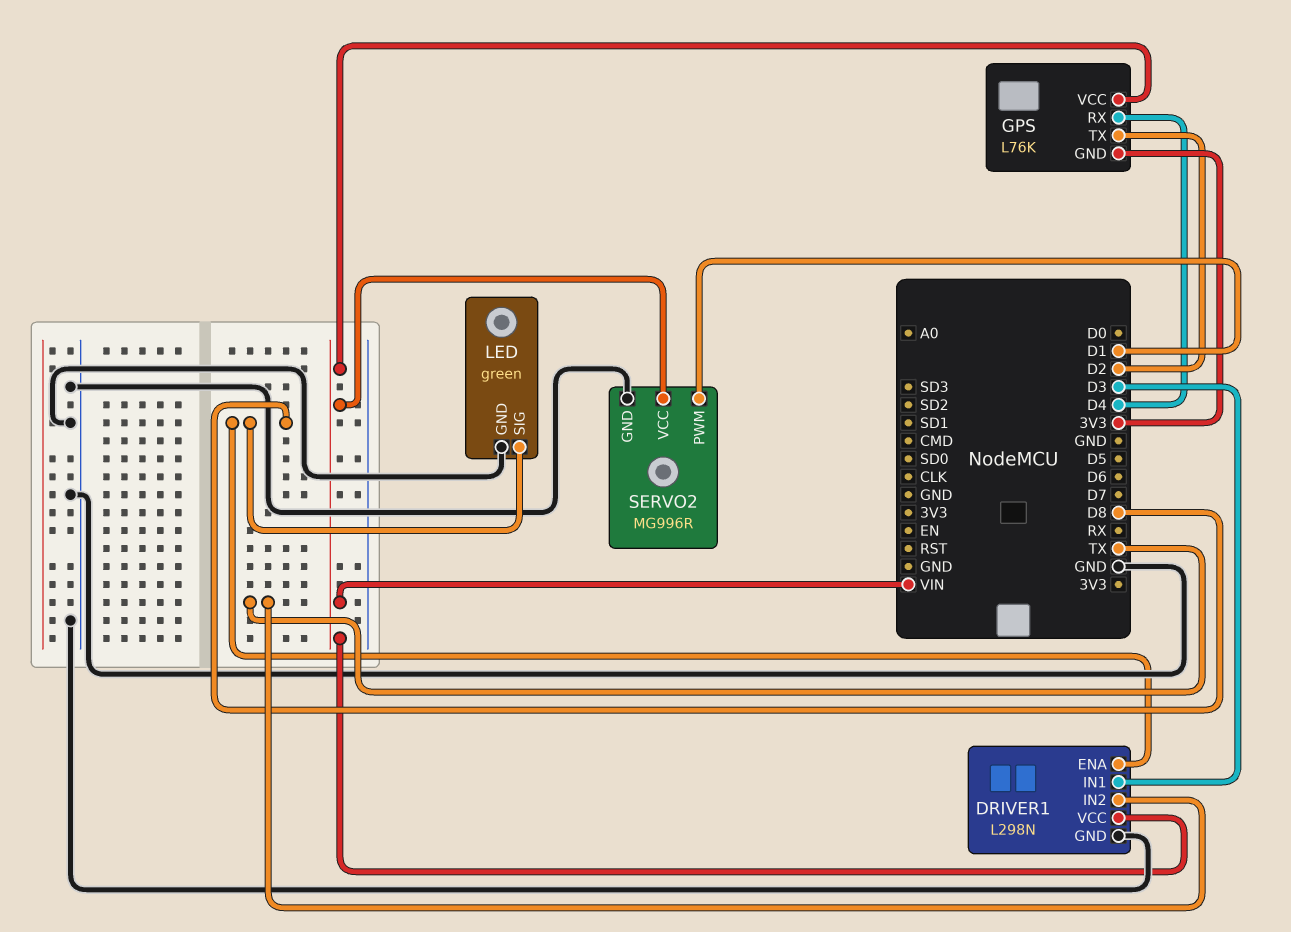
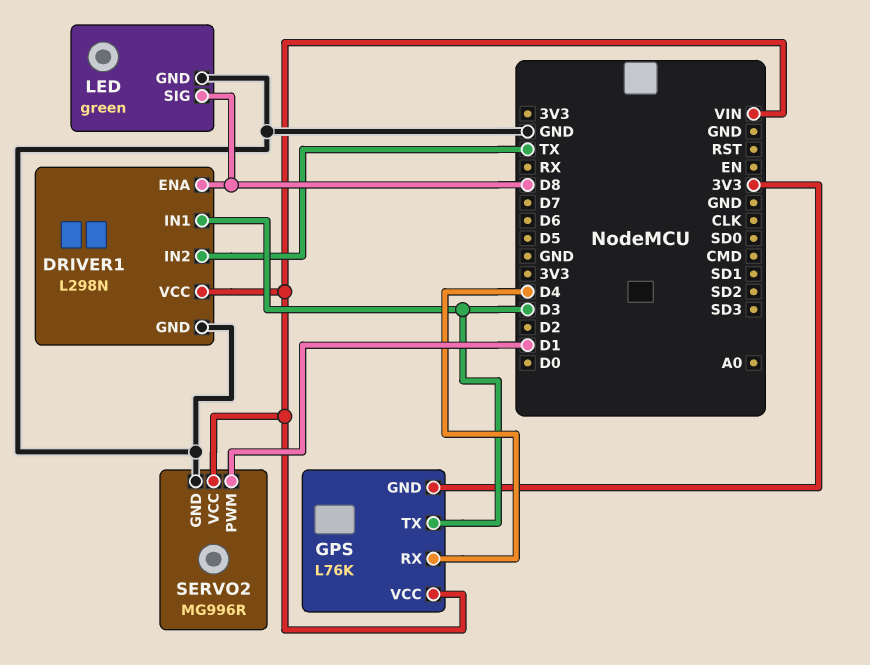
GPS pin TX: D2 -> D3

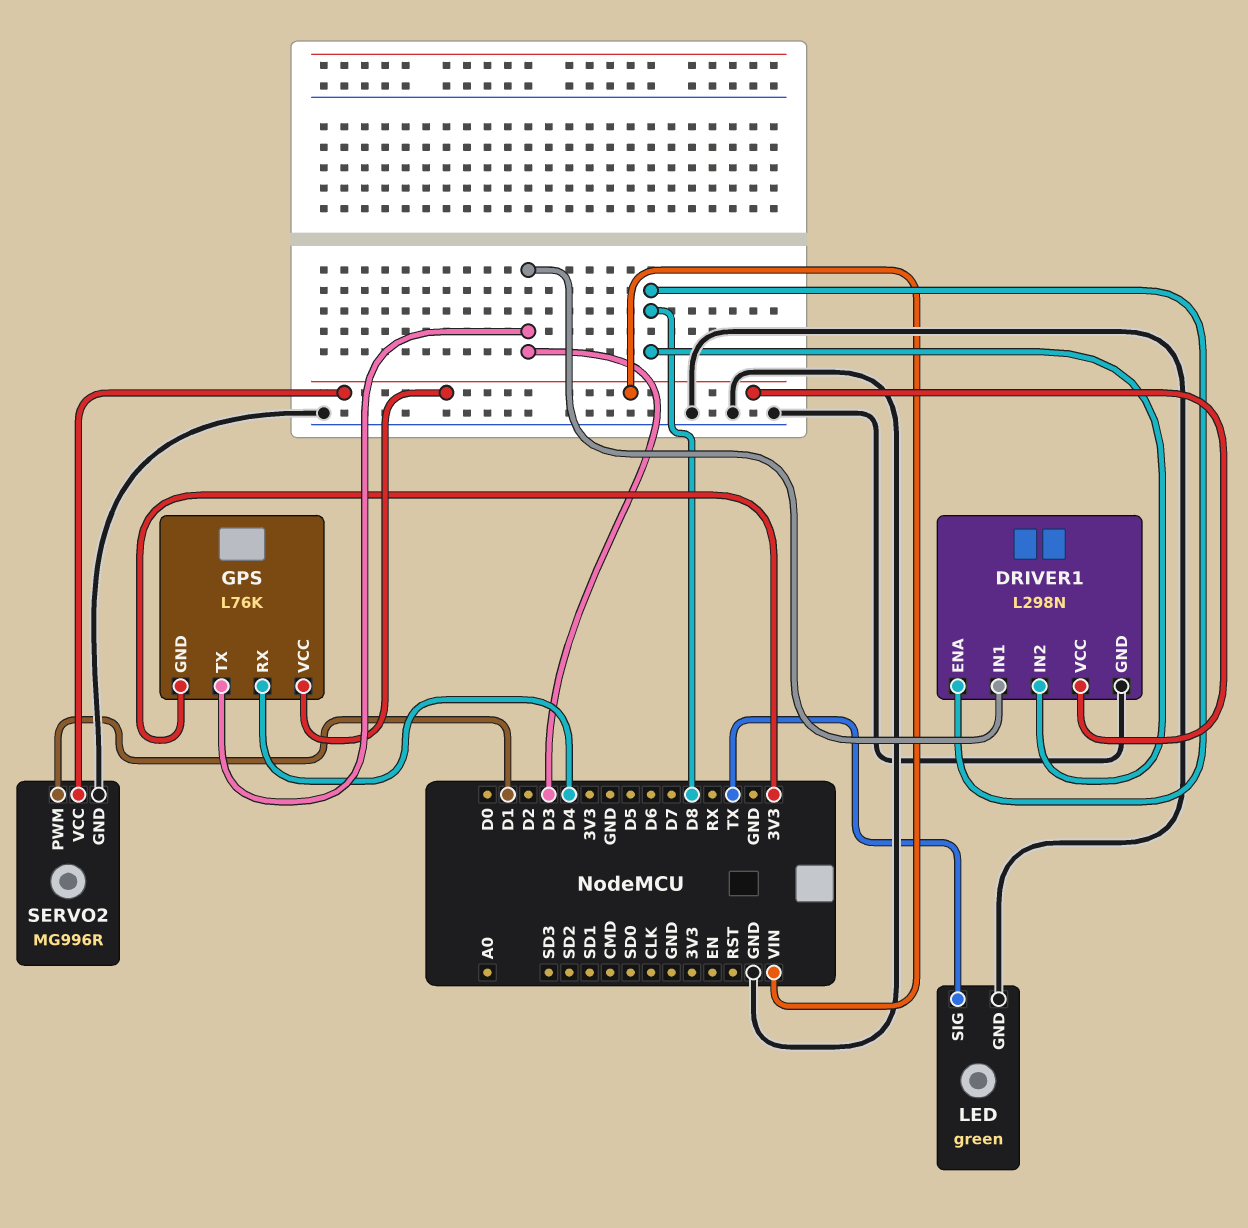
DRIVER1 pin IN2: TX -> D8
LED pin SIG: D8 -> TX

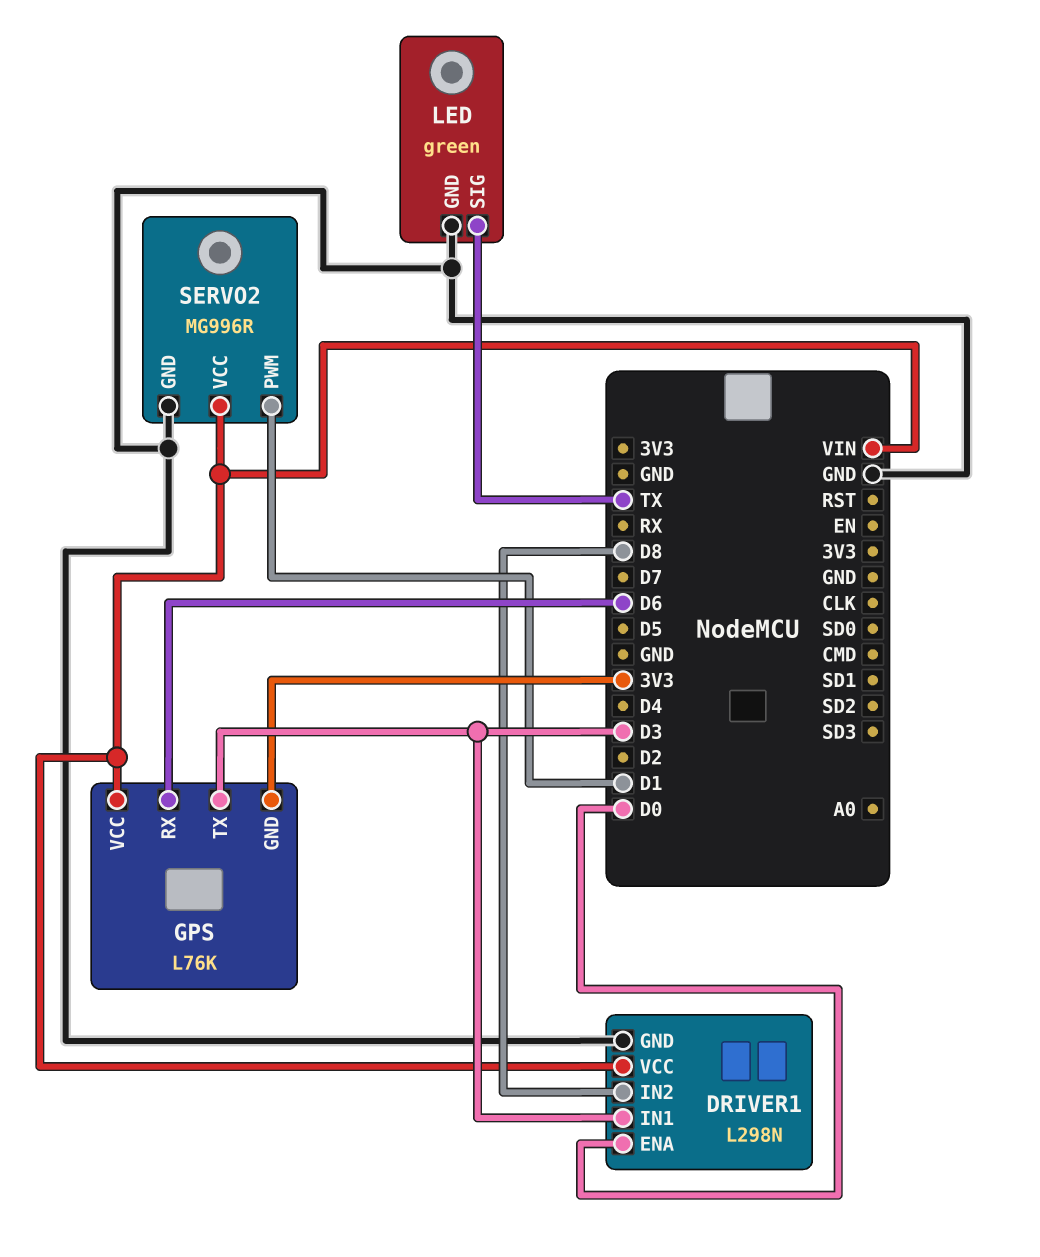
DRIVER1 pin ENA: D8 -> D0
GPS pin RX: D4 -> D6

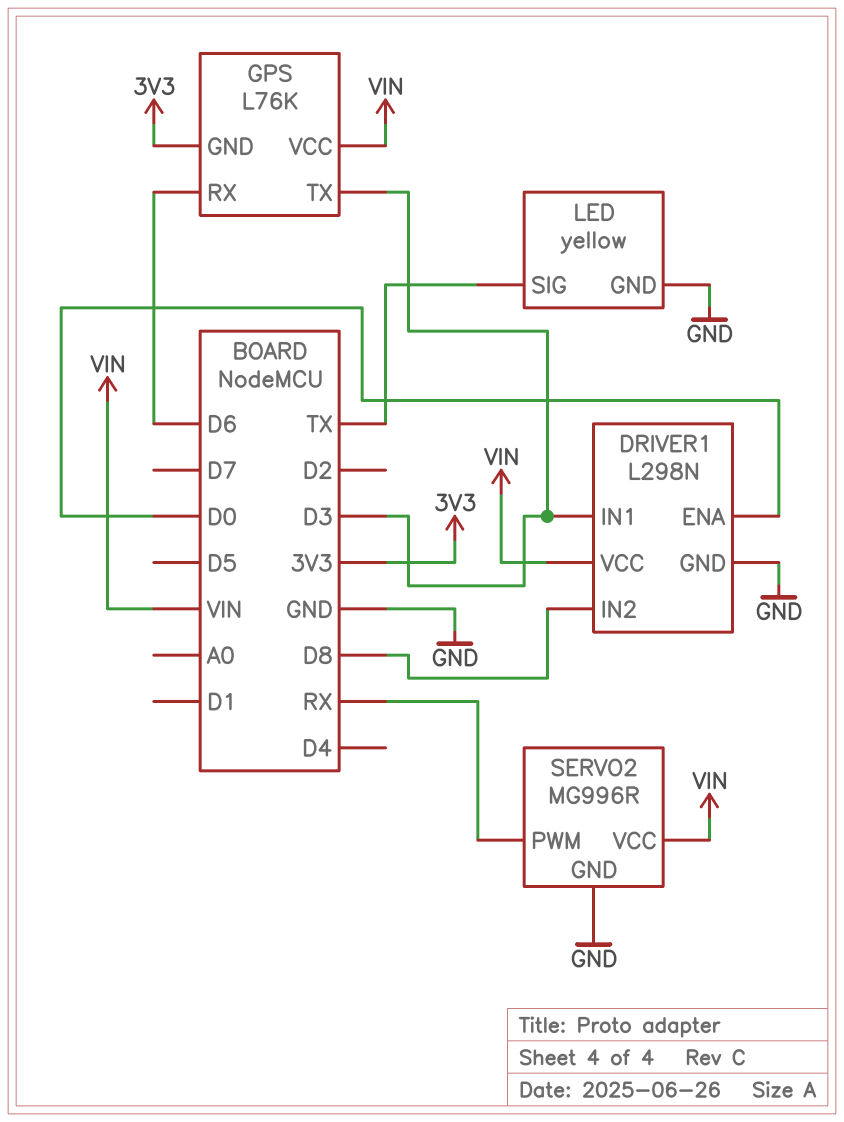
LED: green -> yellow
SERVO2 pin PWM: D1 -> RX

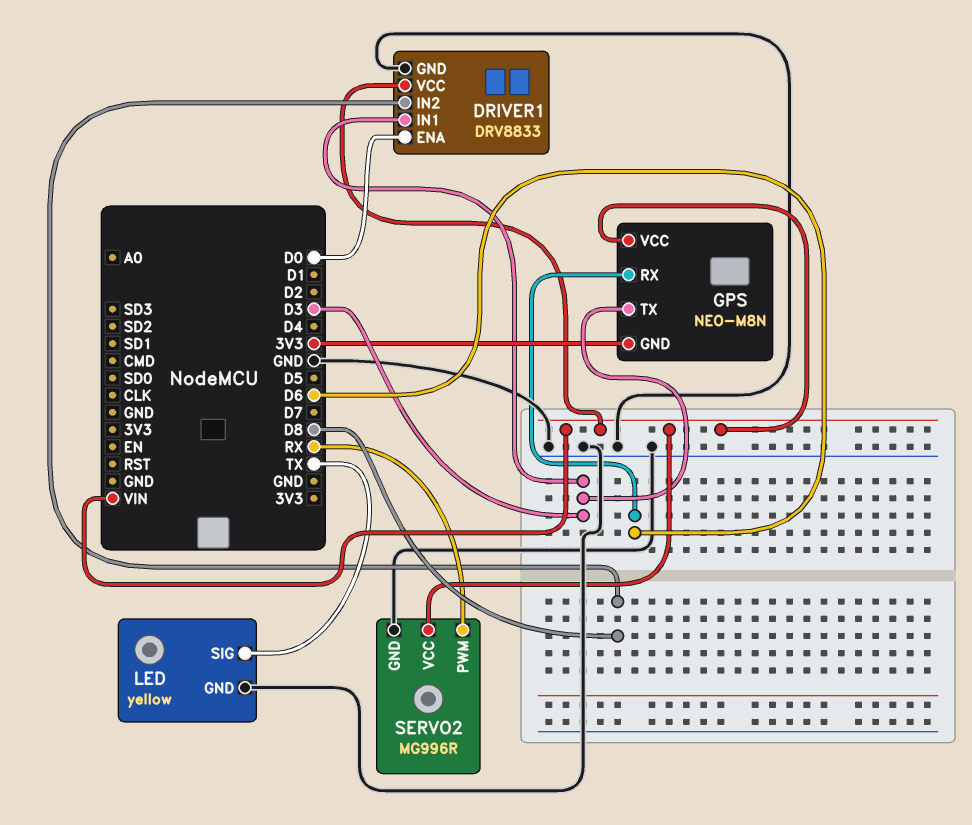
DRIVER1: L298N -> DRV8833
GPS: L76K -> NEO-M8N

